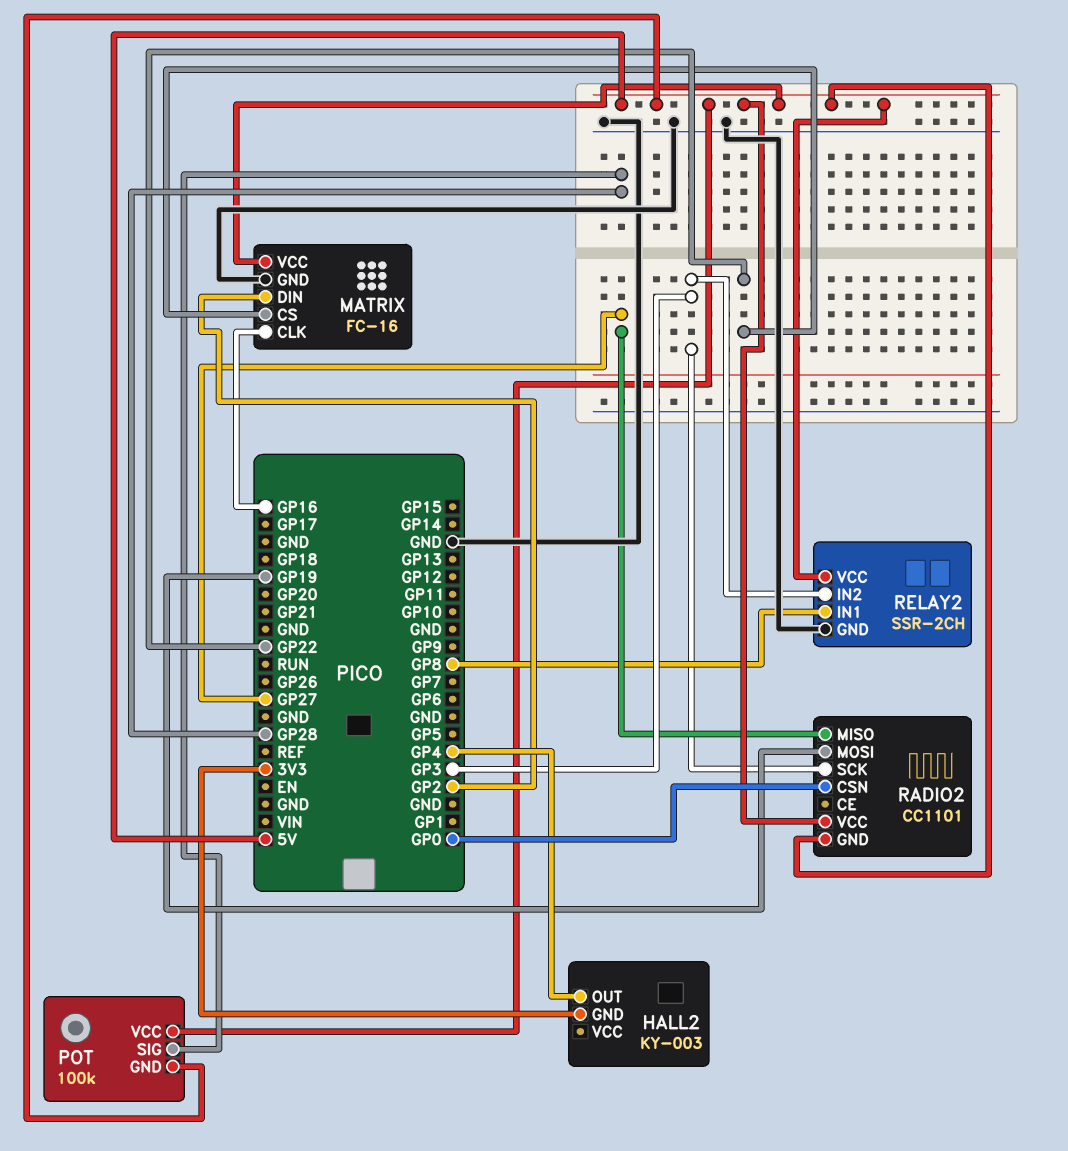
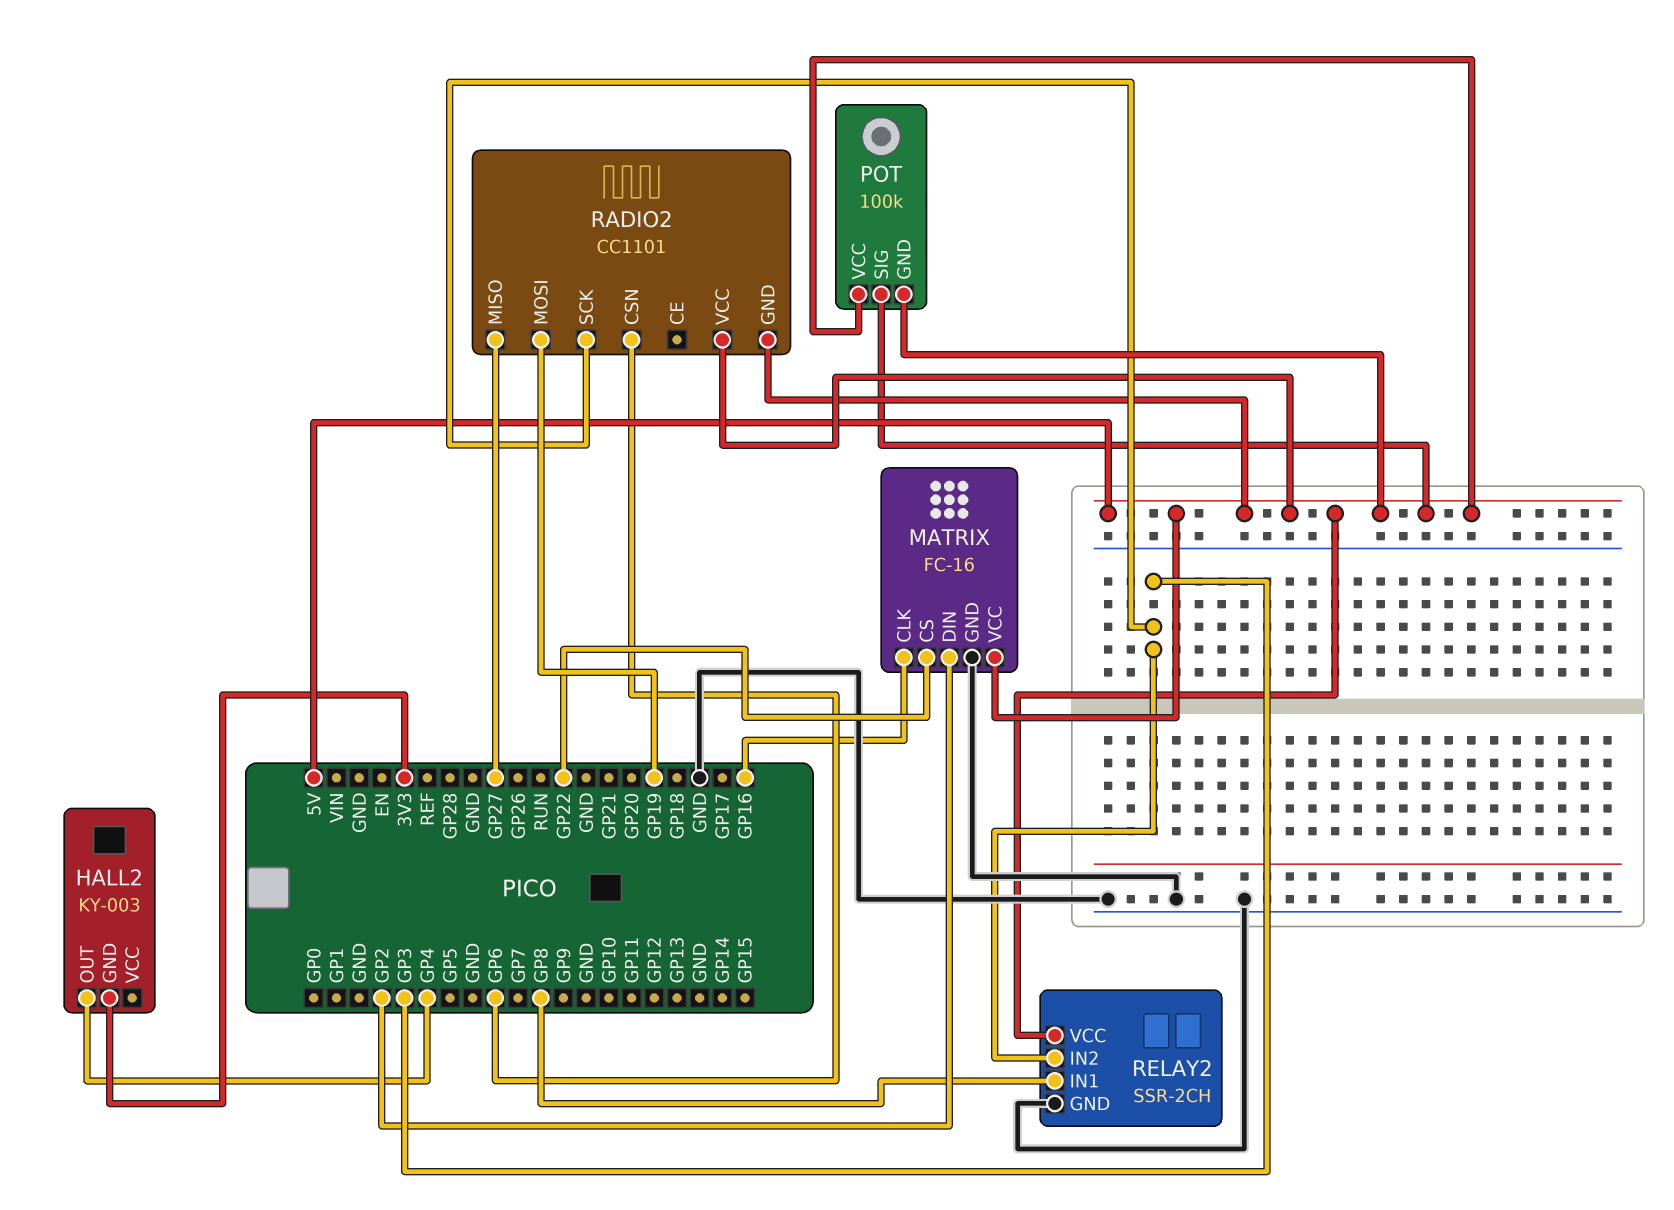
POT pin SIG: GP28 -> 5V
RADIO2 pin CSN: GP0 -> GP6

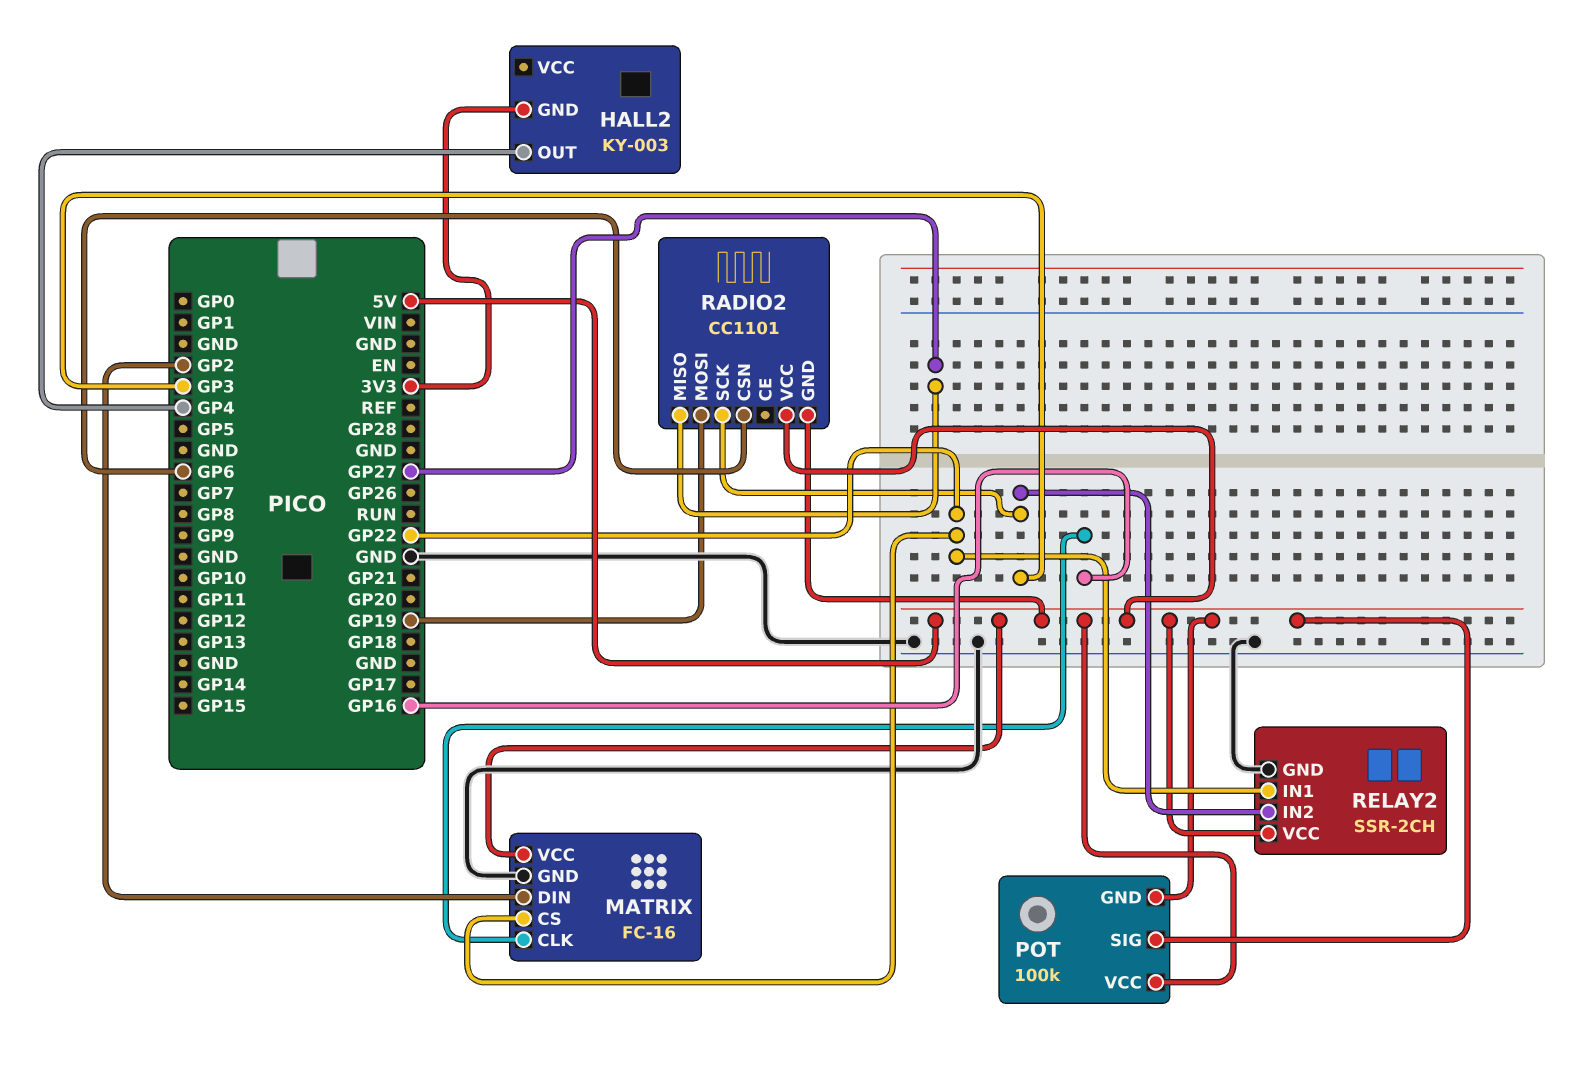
RELAY2 pin IN1: GP8 -> GP22

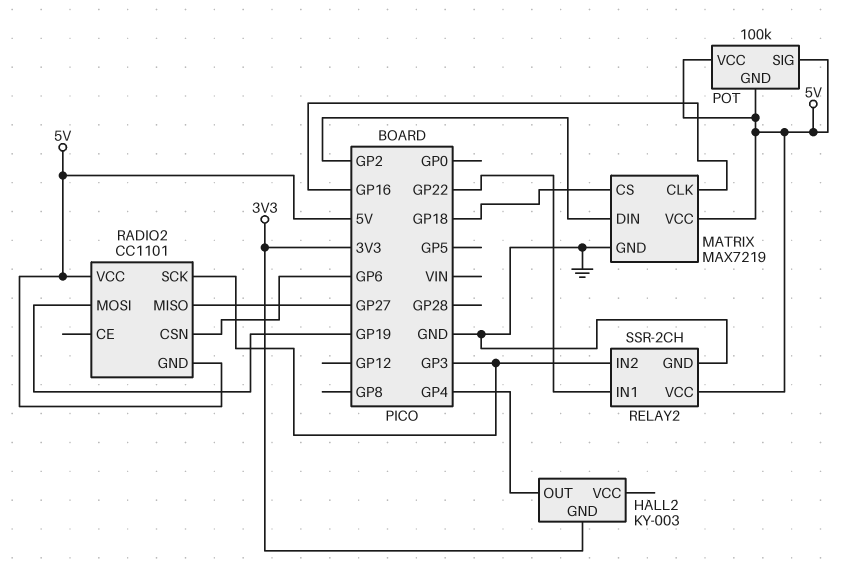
MATRIX: FC-16 -> MAX7219
MATRIX pin CS: GP22 -> GP18

